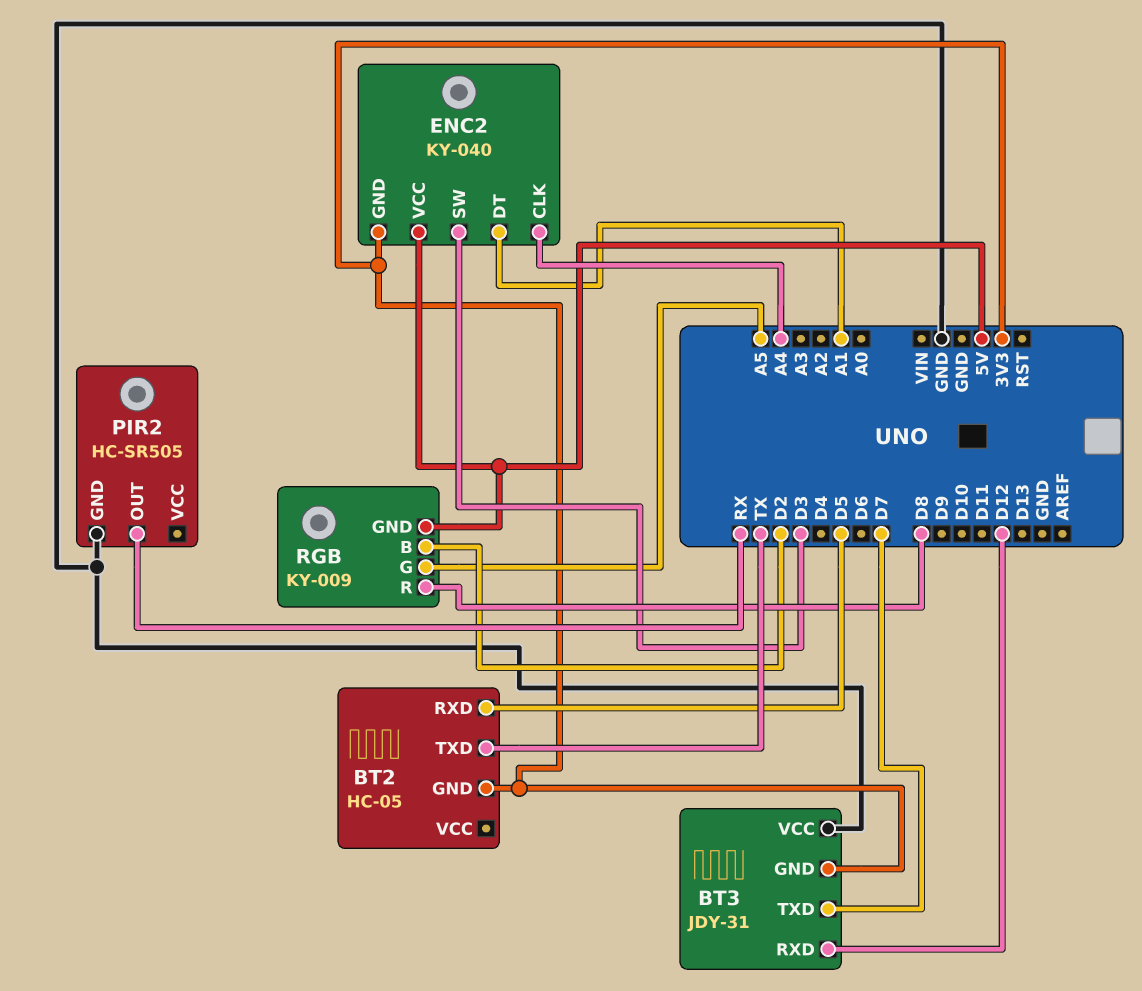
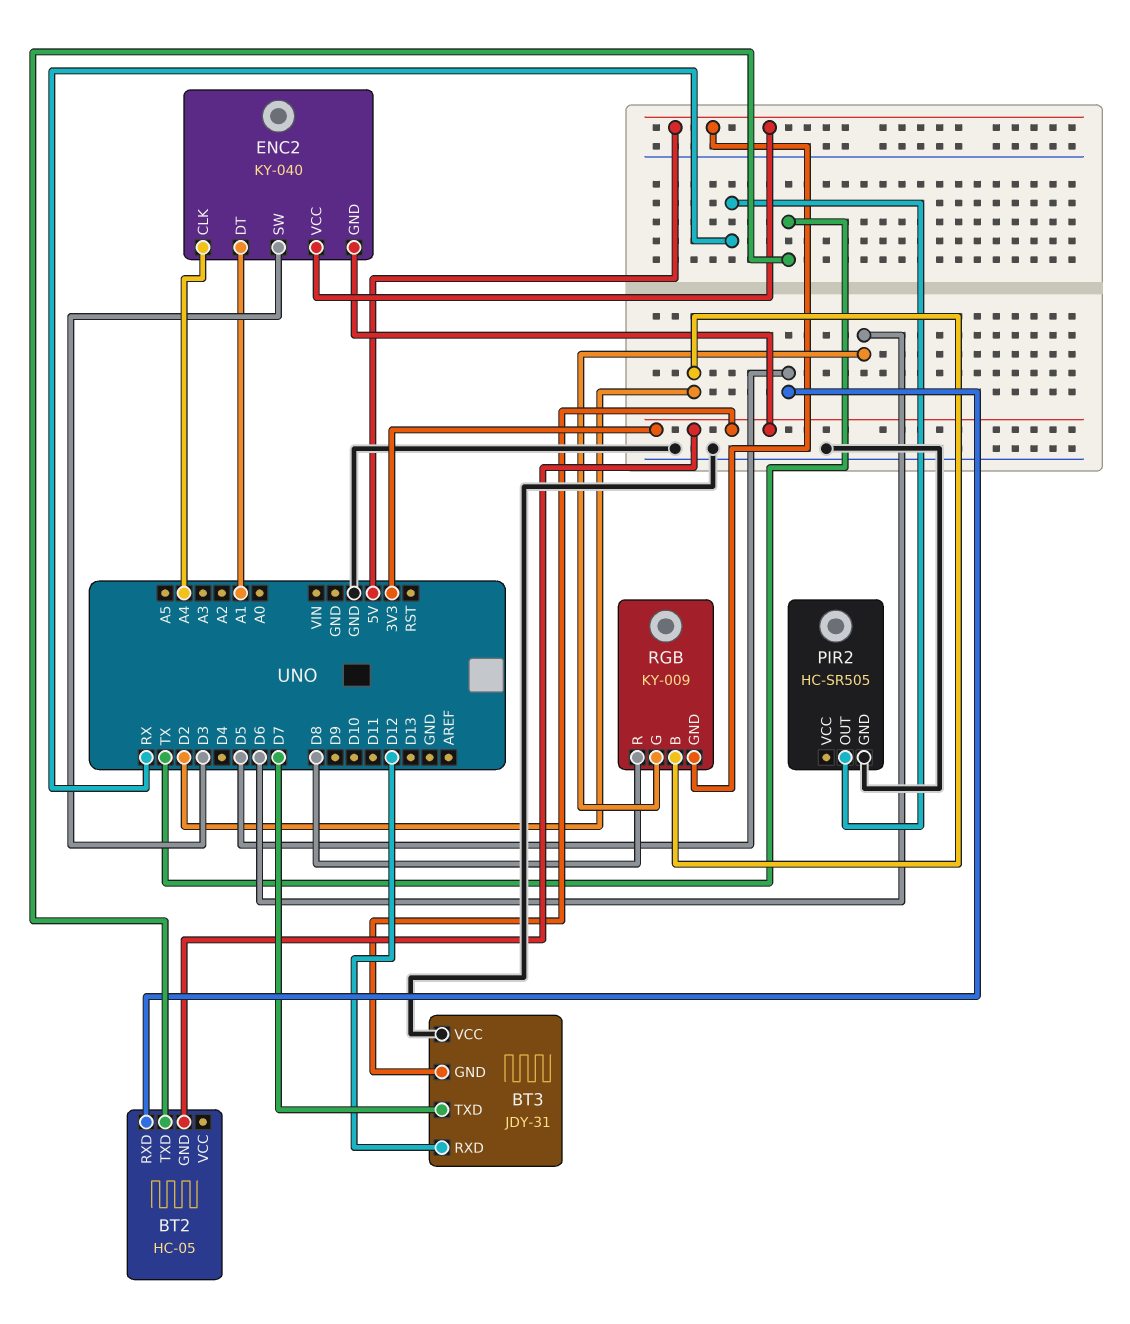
RGB pin G: A5 -> D6

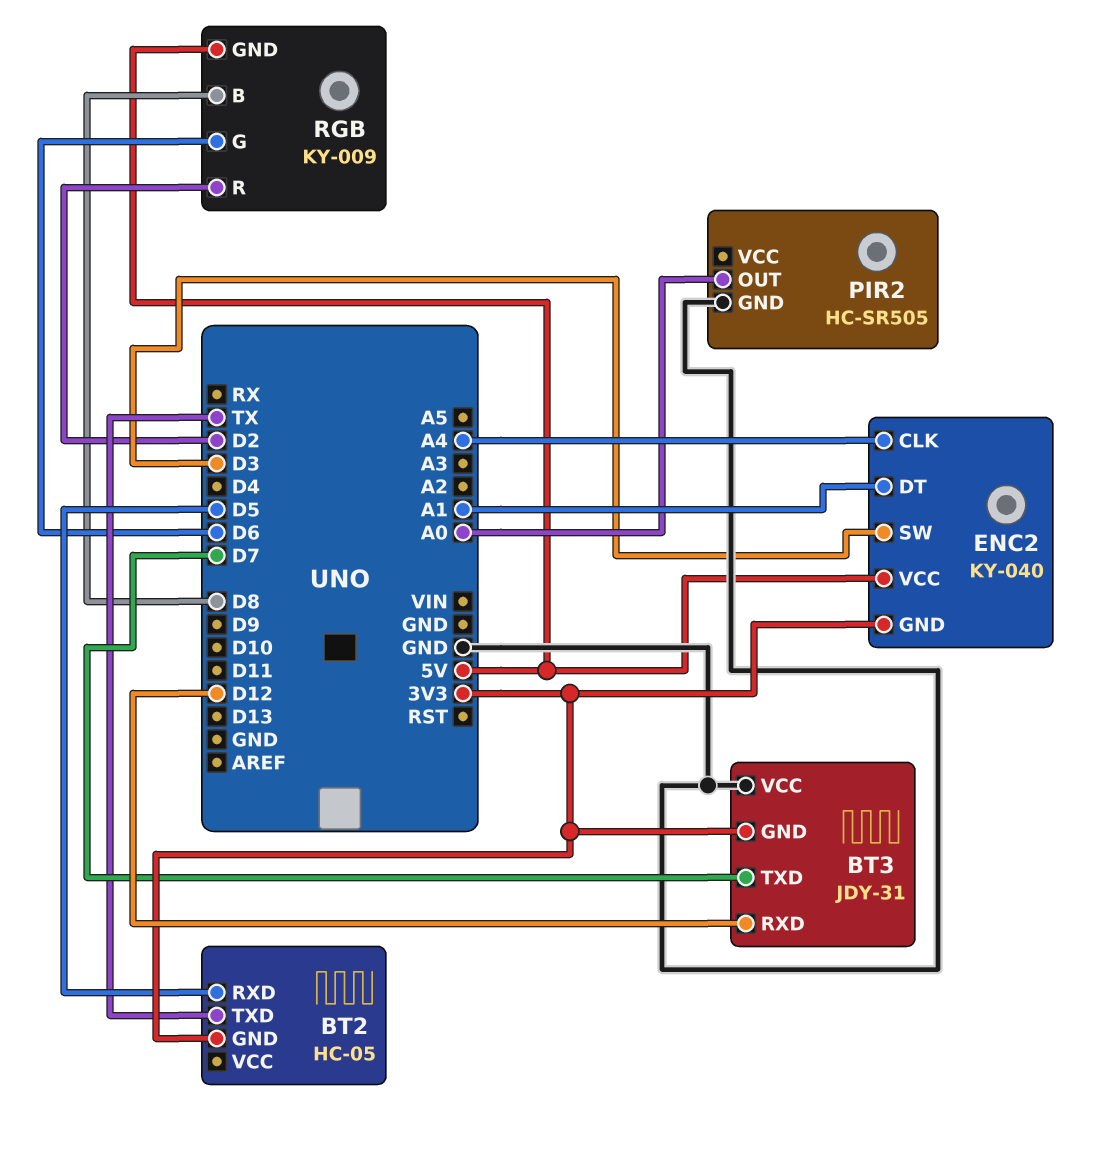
PIR2 pin OUT: RX -> A0
RGB pin B: D2 -> D8
RGB pin R: D8 -> D2

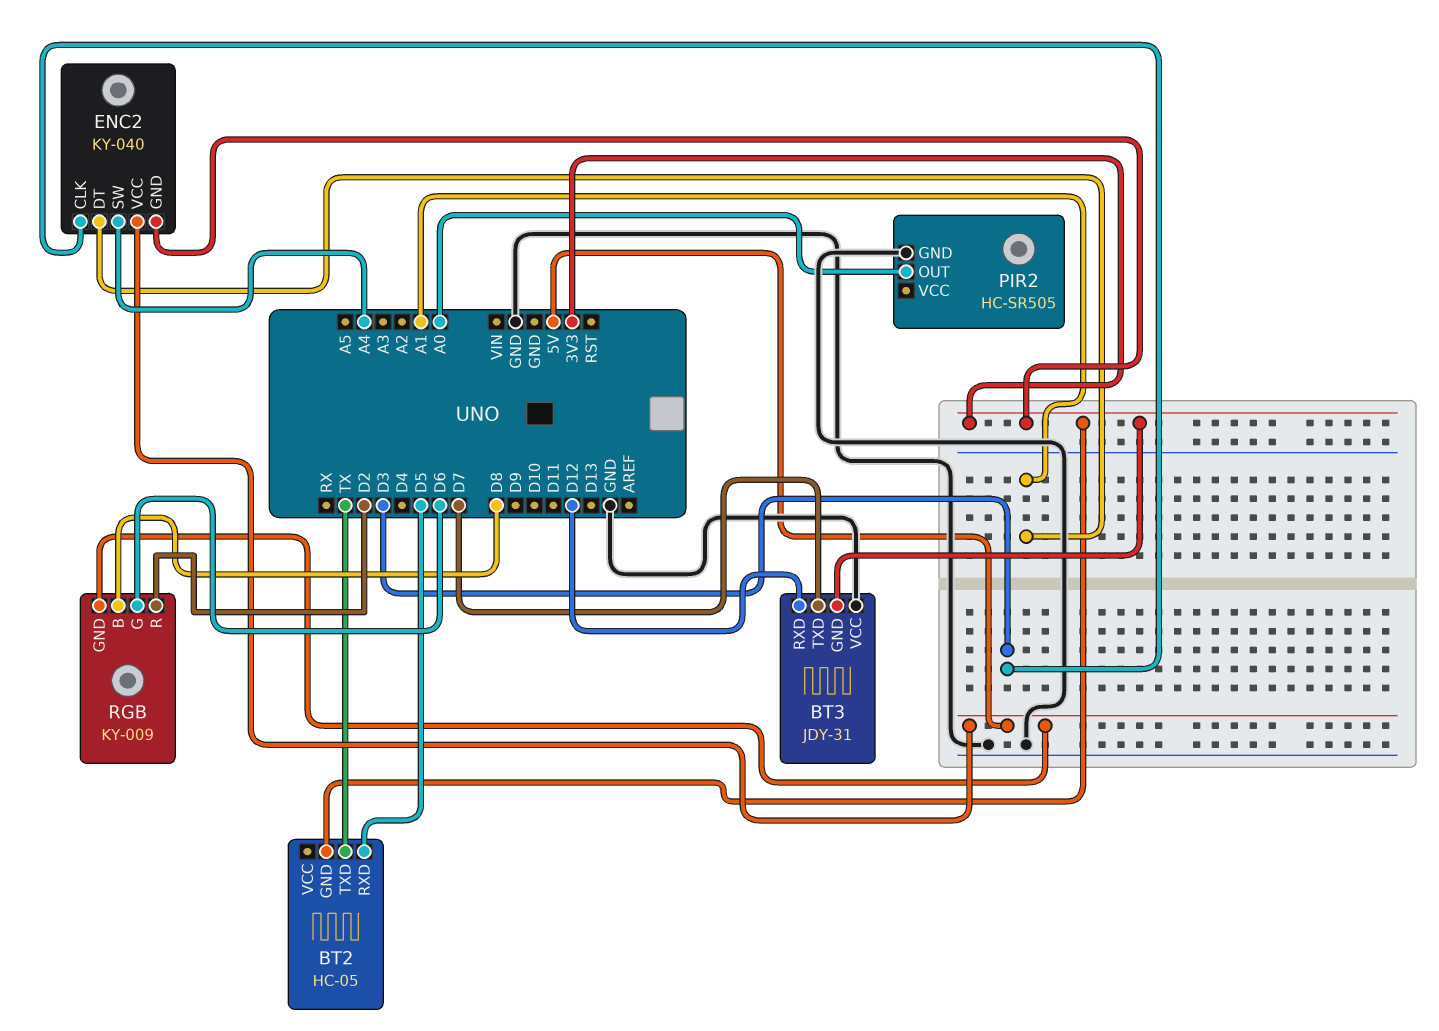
ENC2 pin CLK: A4 -> D3
ENC2 pin SW: D3 -> A4

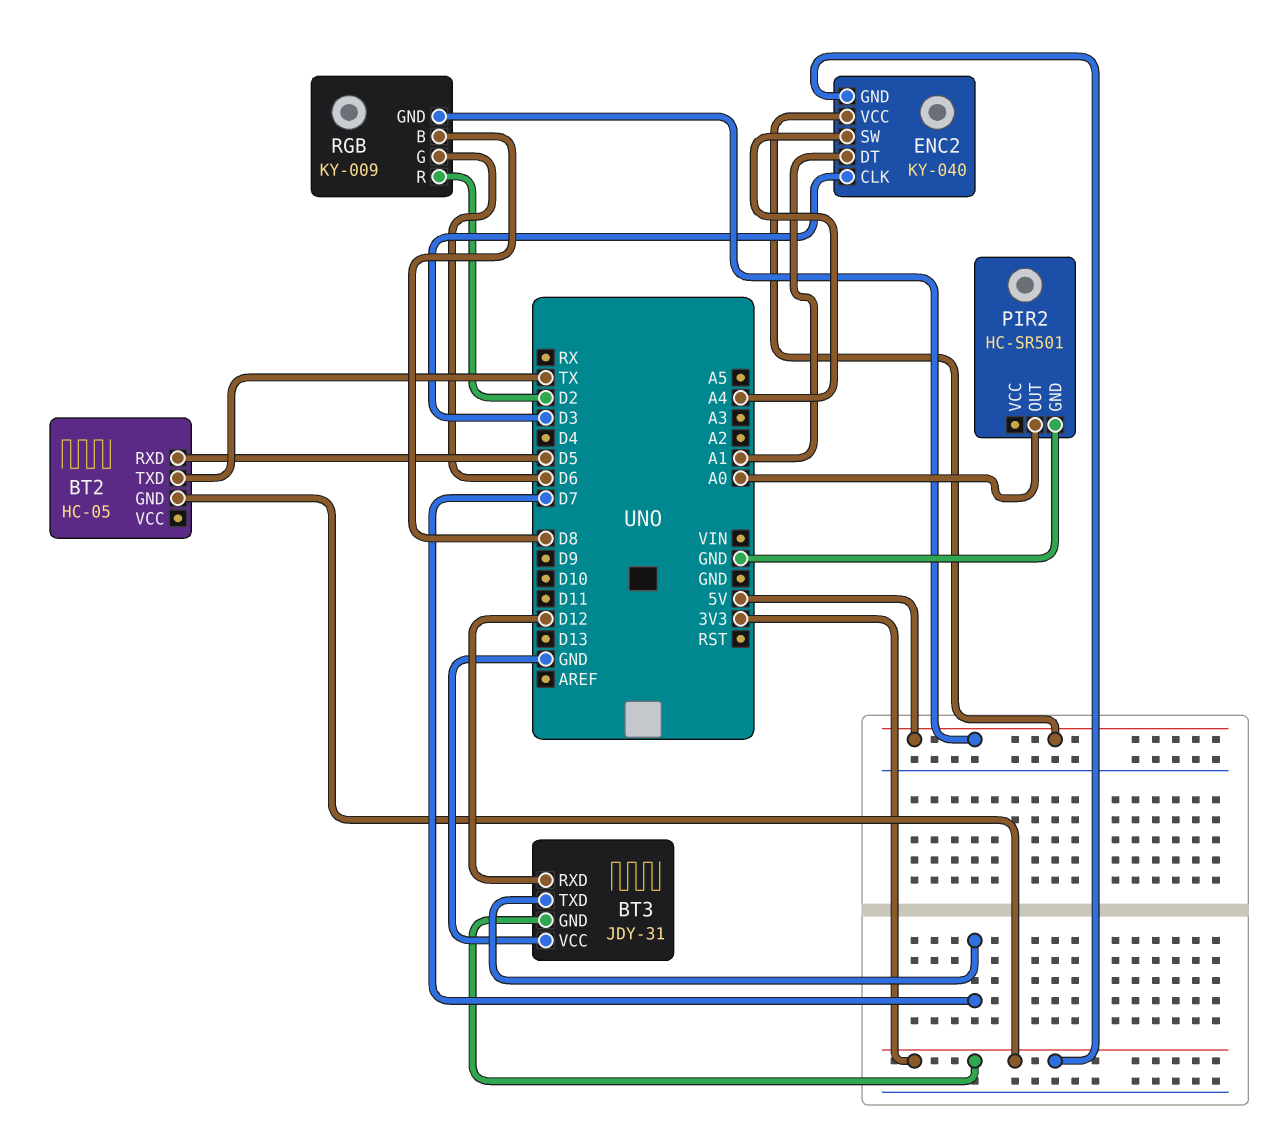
PIR2: HC-SR505 -> HC-SR501

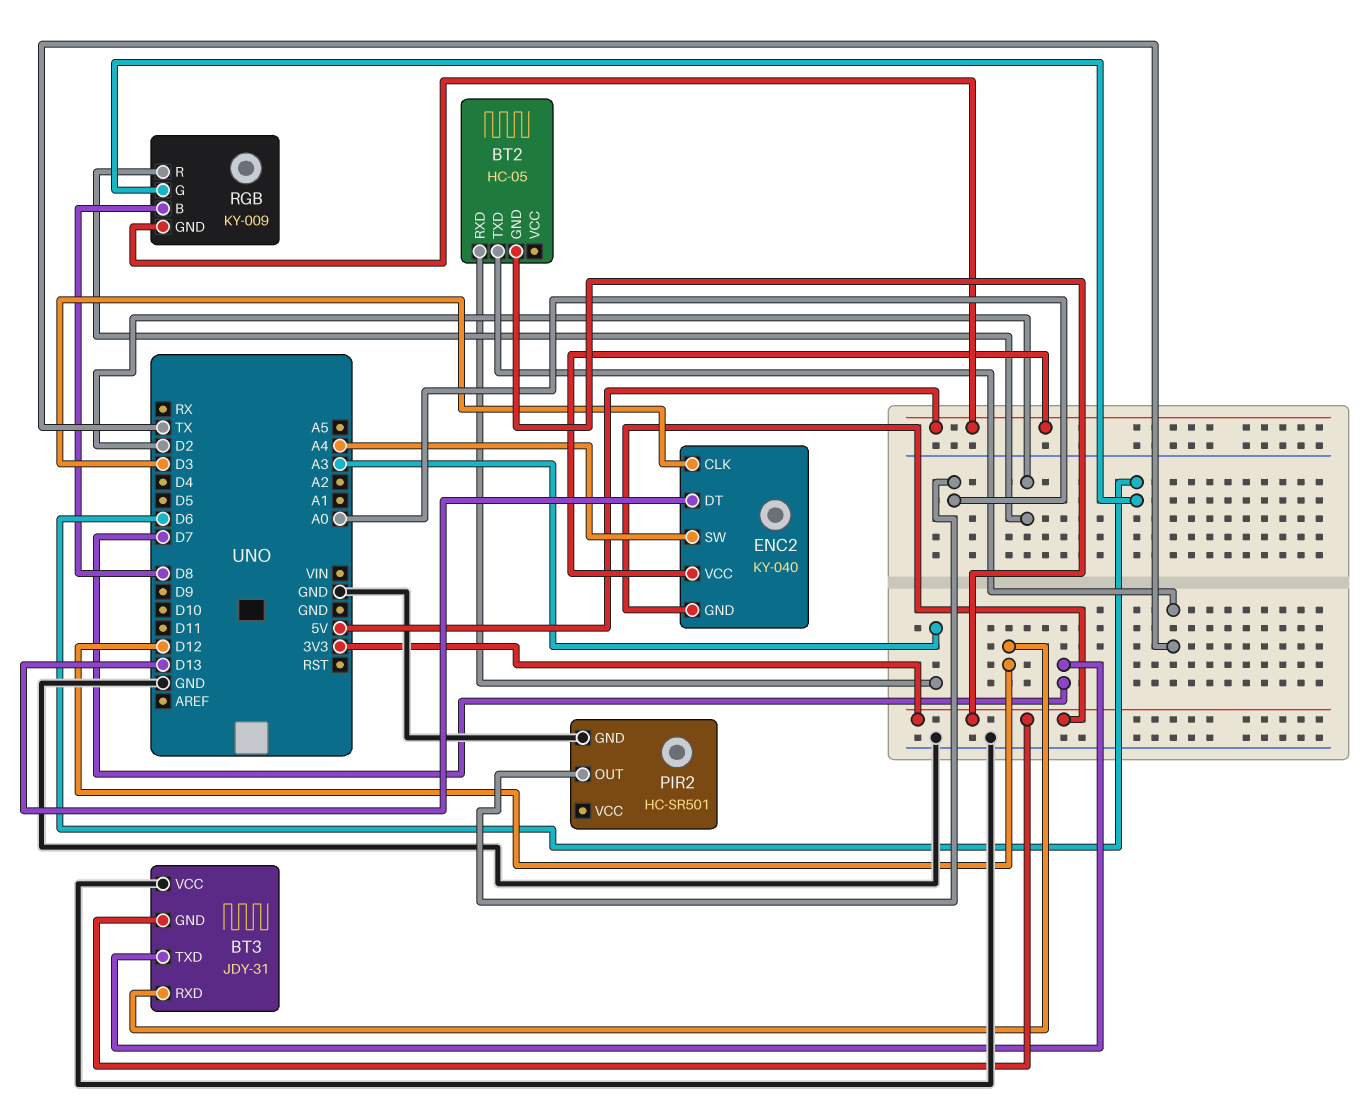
BT2 pin RXD: D5 -> A3
ENC2 pin DT: A1 -> D13

